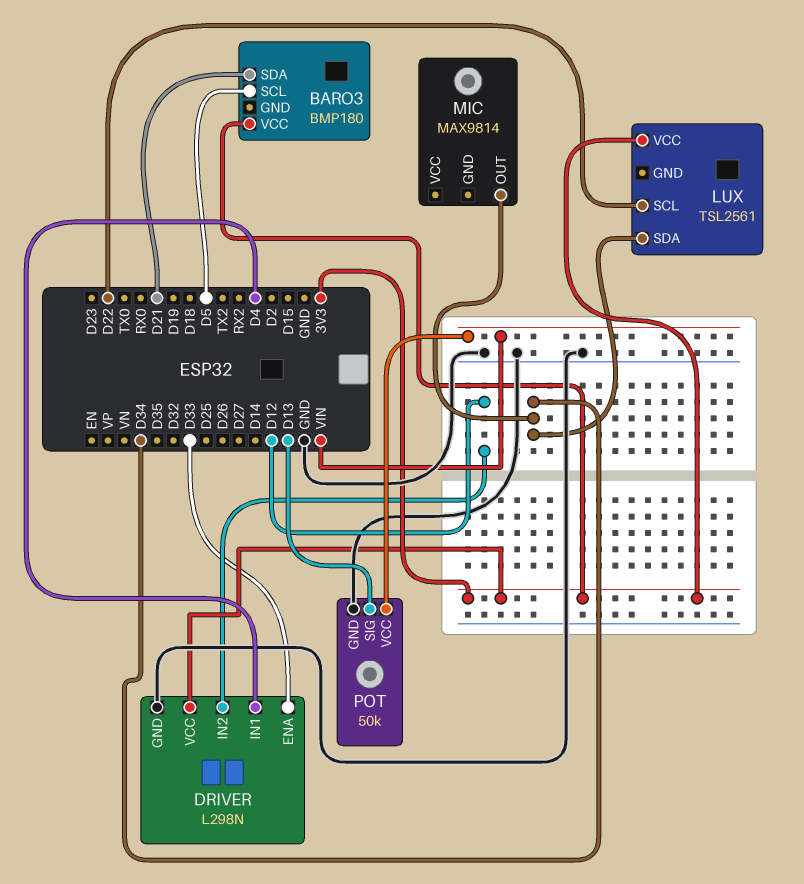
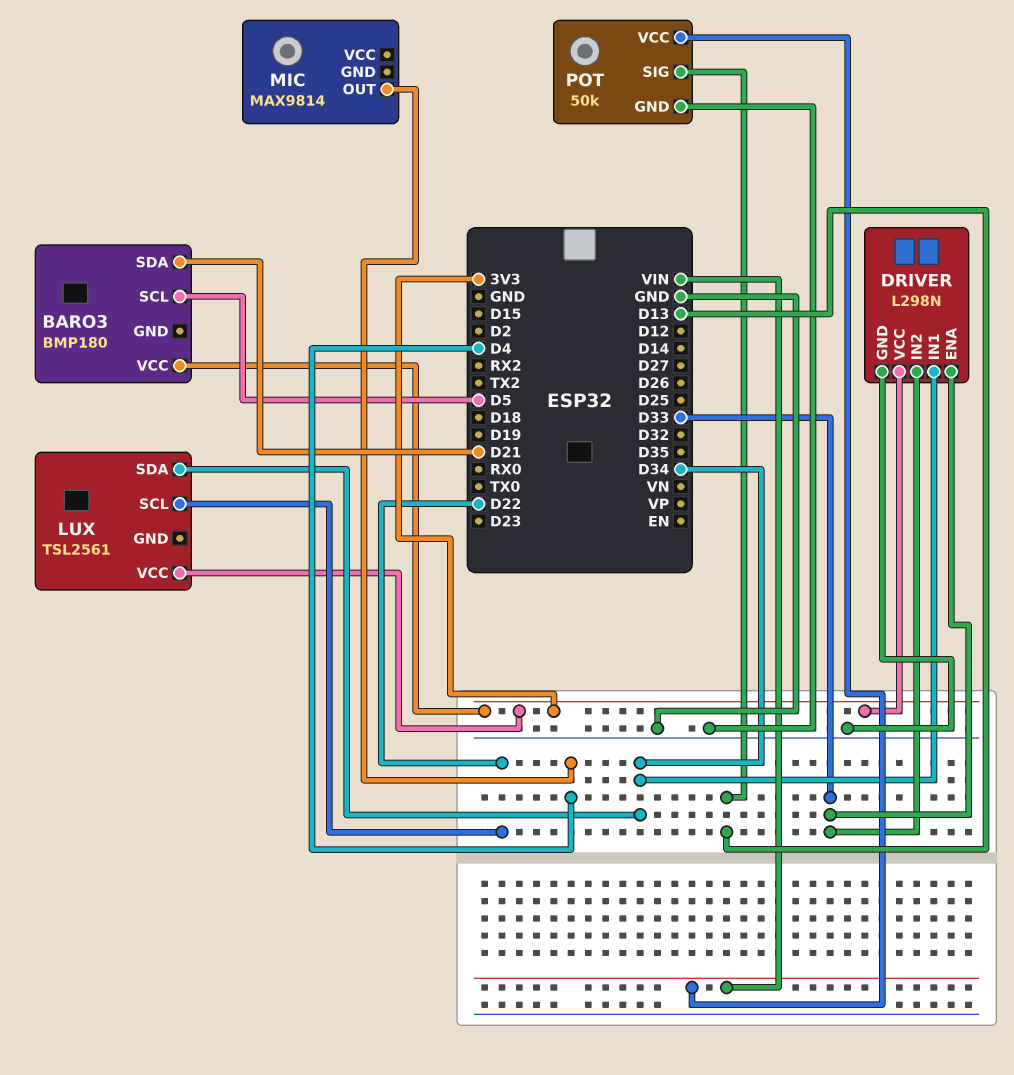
DRIVER pin IN1: D4 -> D34
DRIVER pin IN2: D12 -> D33
MIC pin OUT: D34 -> D4

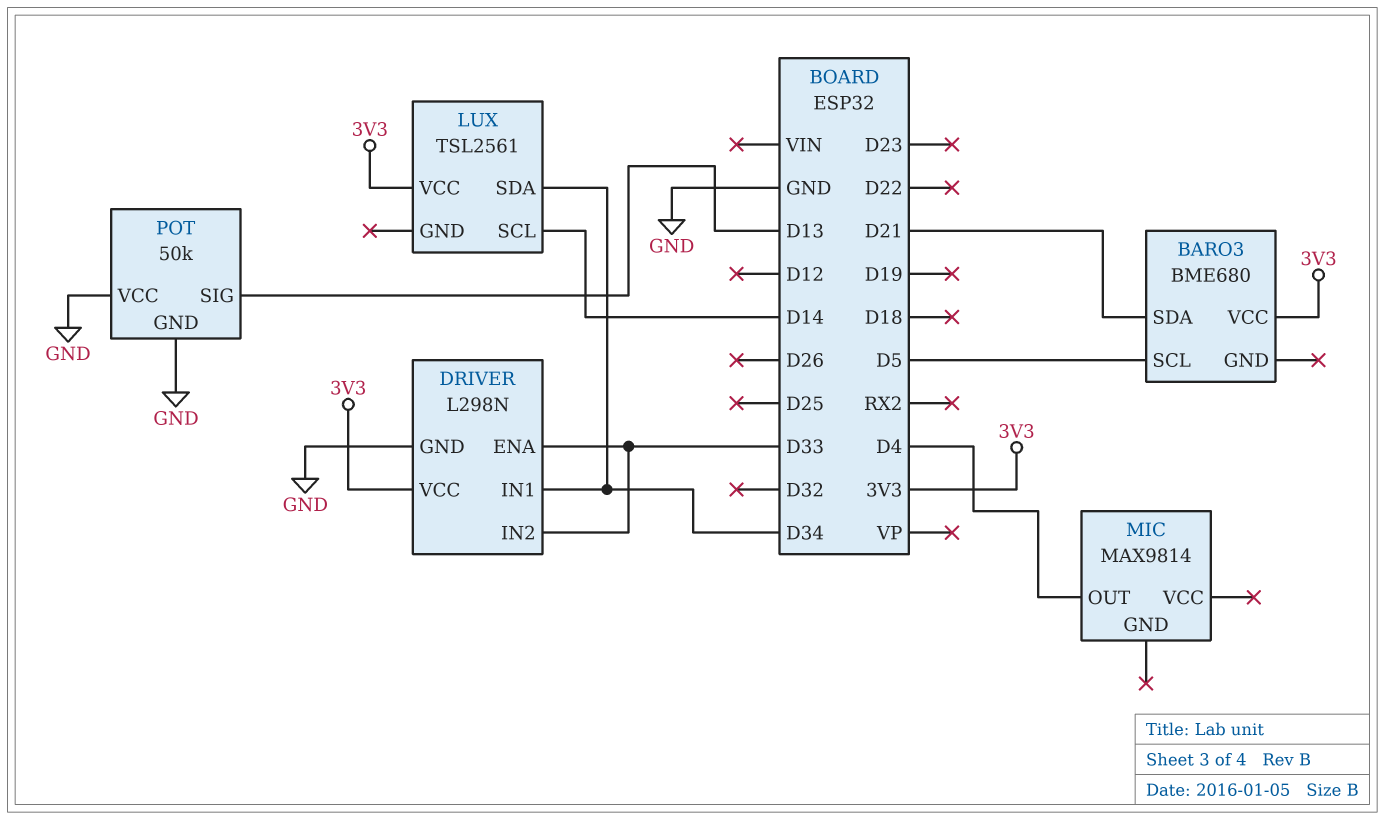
BARO3: BMP180 -> BME680
LUX pin SCL: D22 -> D14
POT pin VCC: VIN -> GND

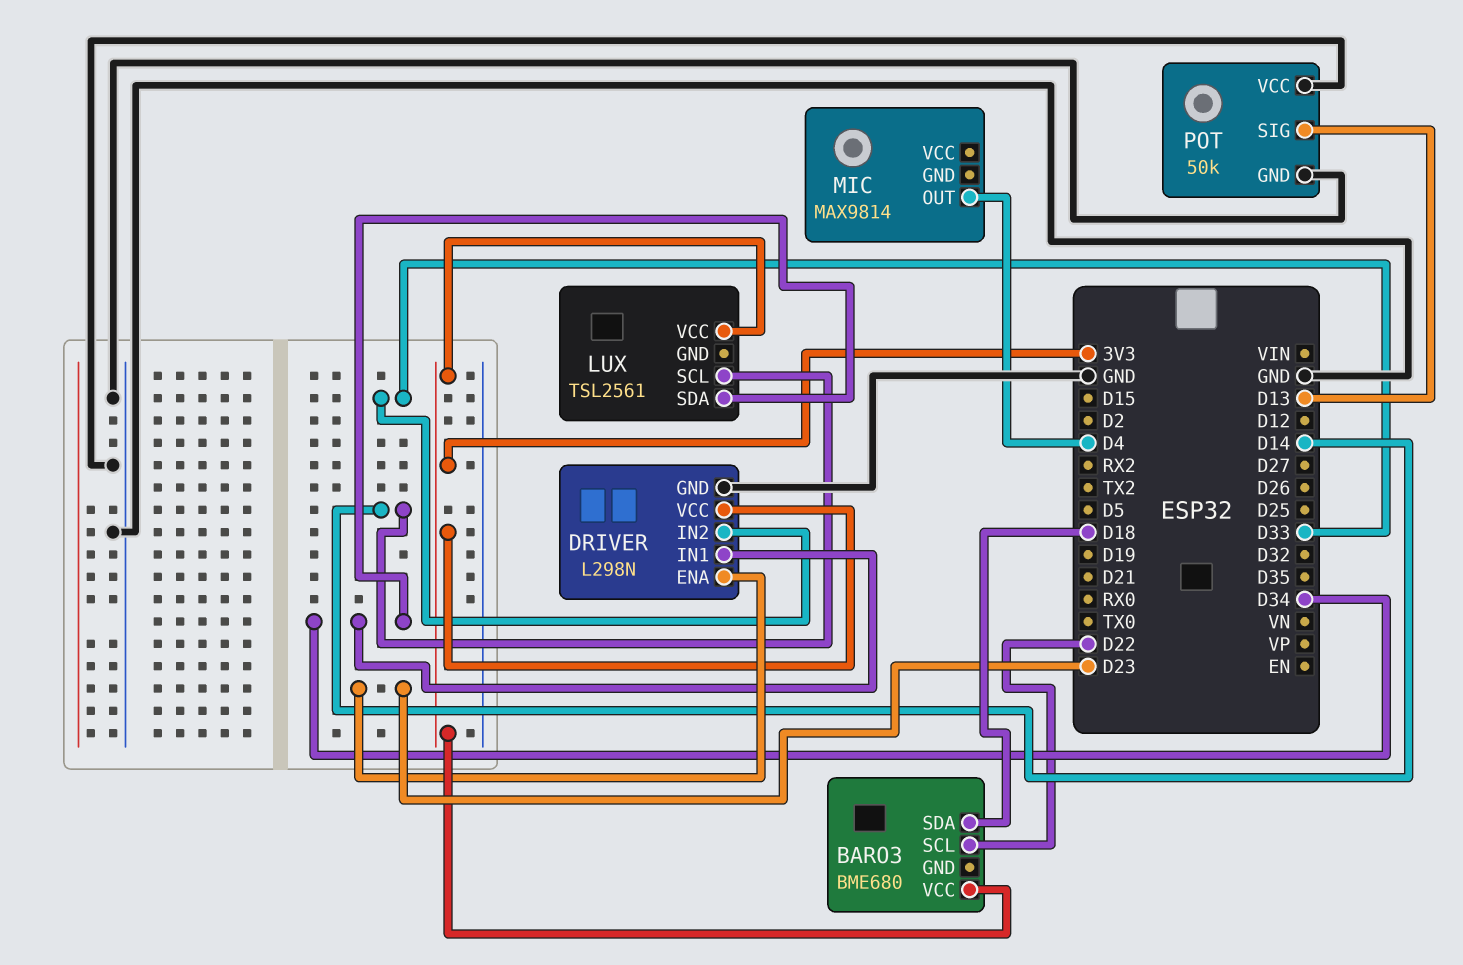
BARO3 pin SCL: D5 -> D22
BARO3 pin SDA: D21 -> D18
DRIVER pin ENA: D33 -> D23

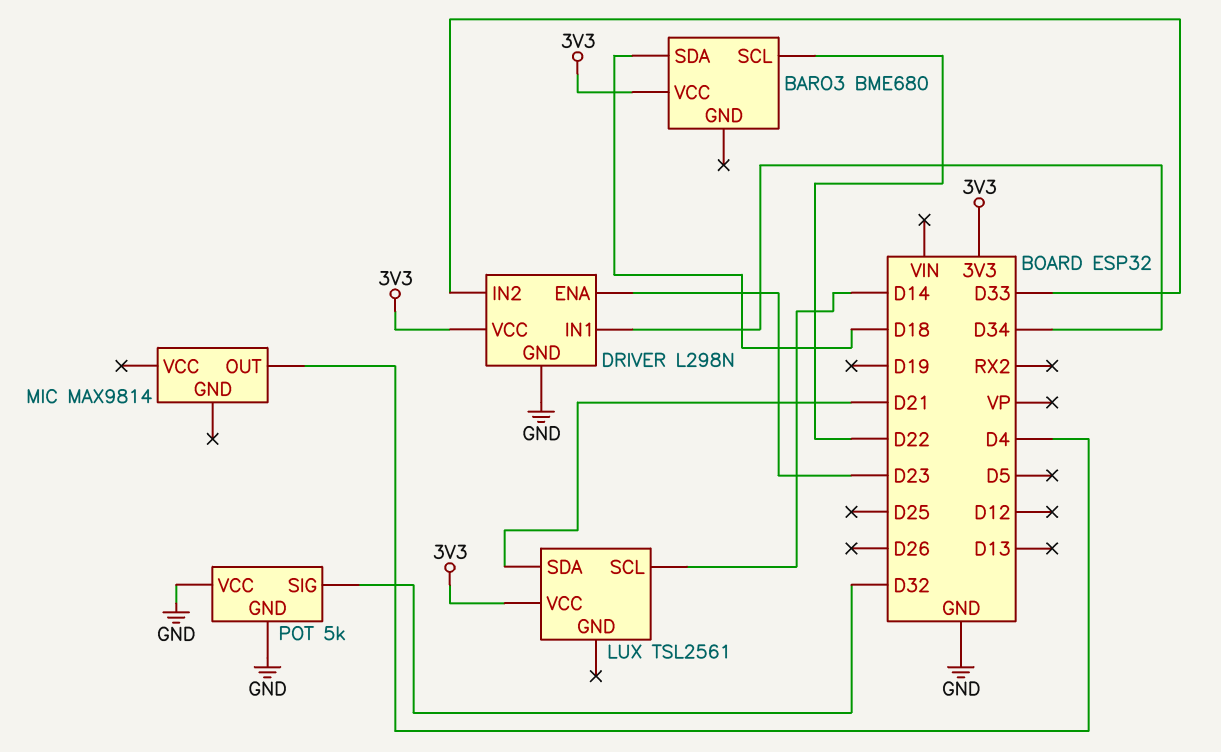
LUX pin SDA: D34 -> D21
POT: 50k -> 5k
POT pin SIG: D13 -> D32

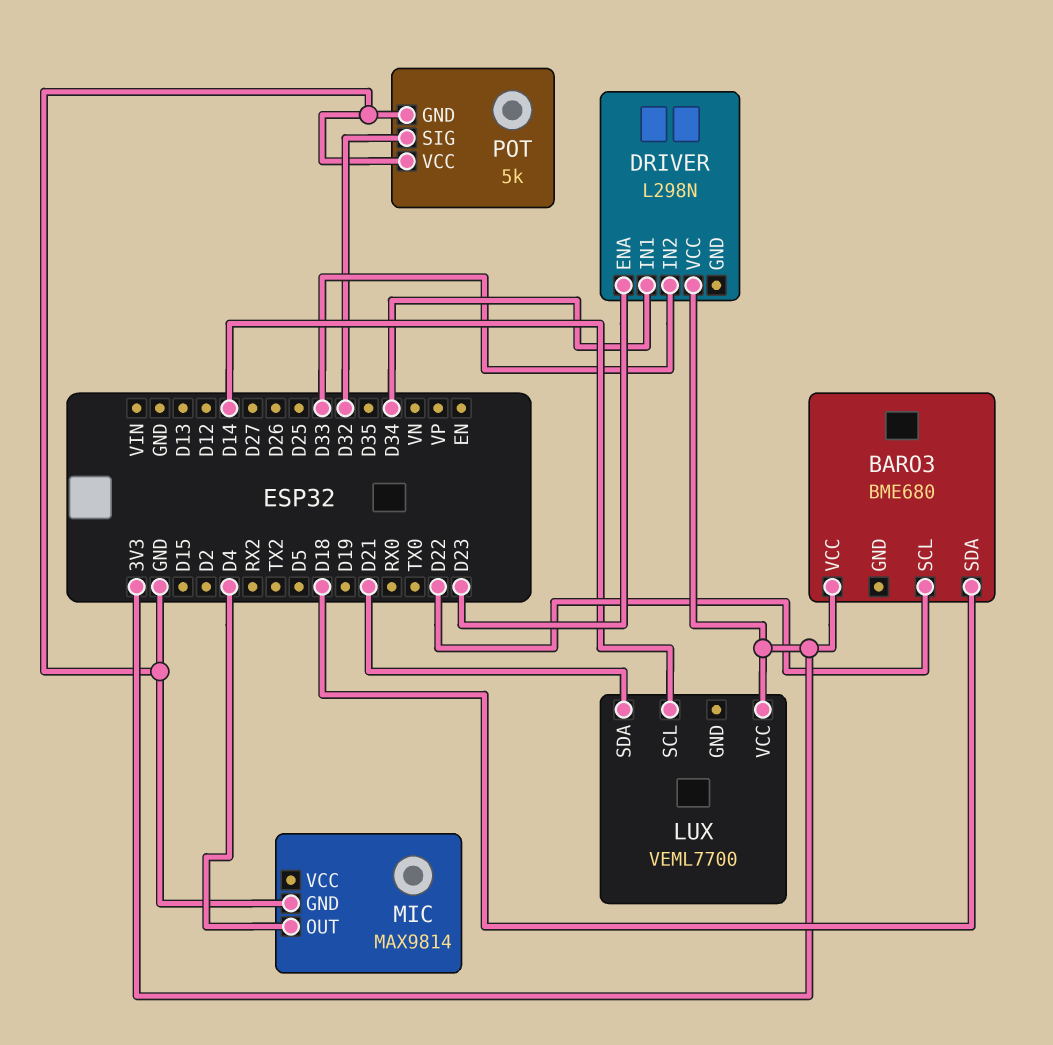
DRIVER pin GND: GND -> none
LUX: TSL2561 -> VEML7700
MIC pin GND: none -> GND

